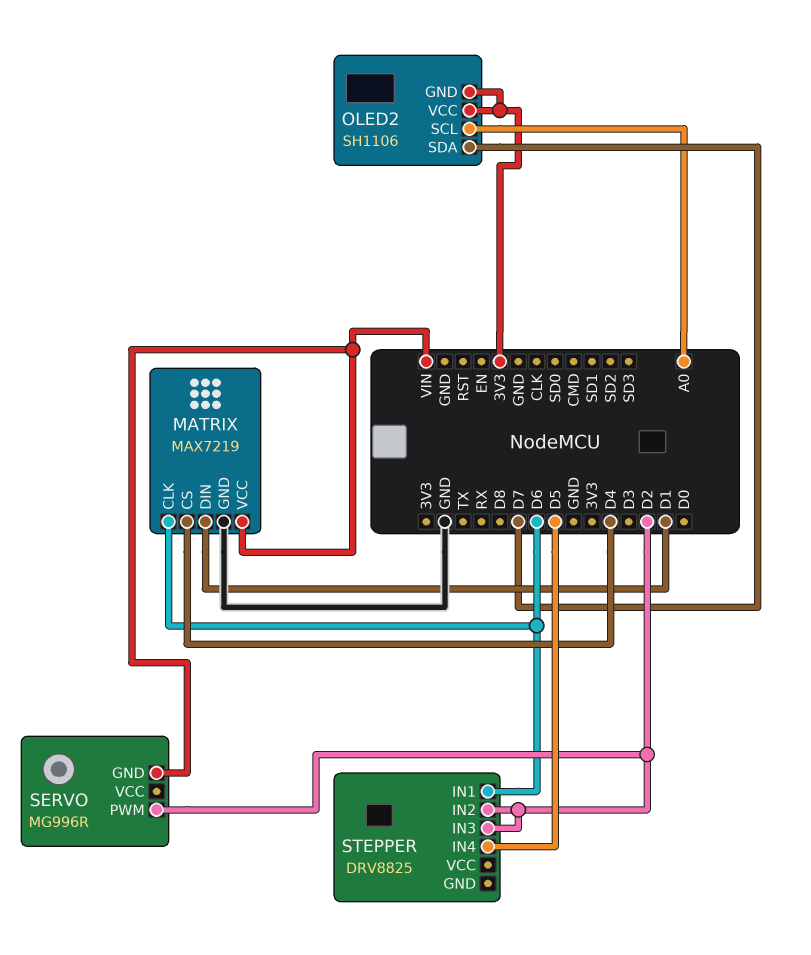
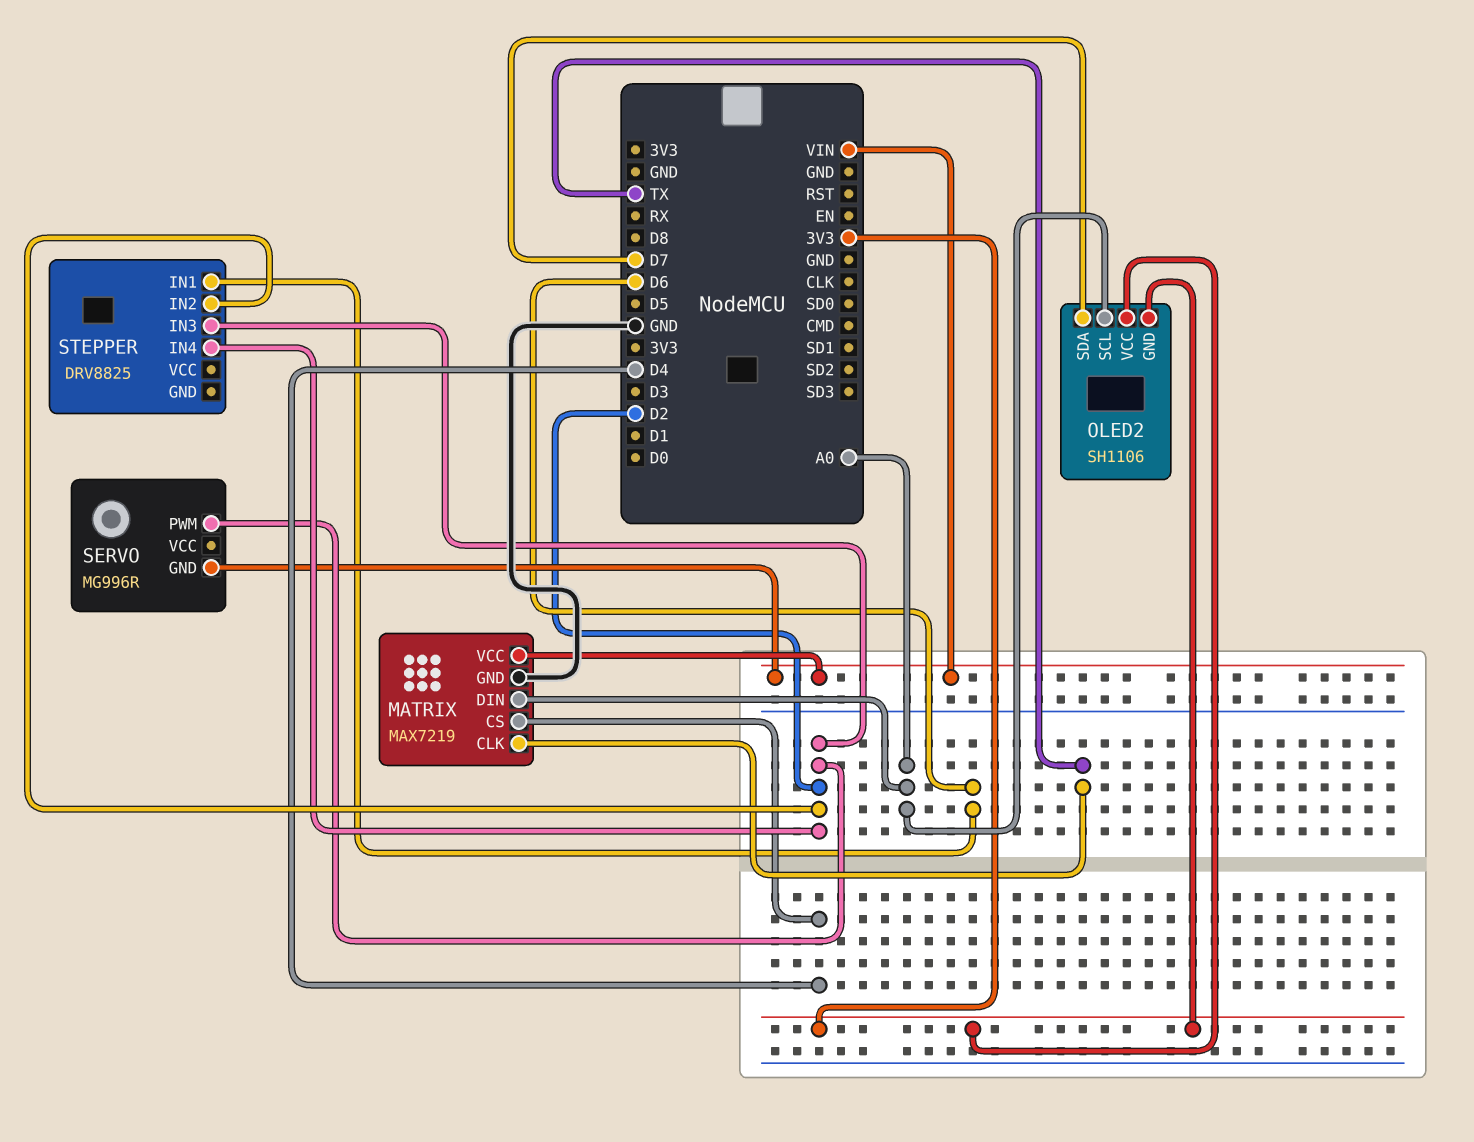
MATRIX pin CLK: D6 -> TX
MATRIX pin DIN: D1 -> A0
STEPPER pin IN4: D5 -> D2

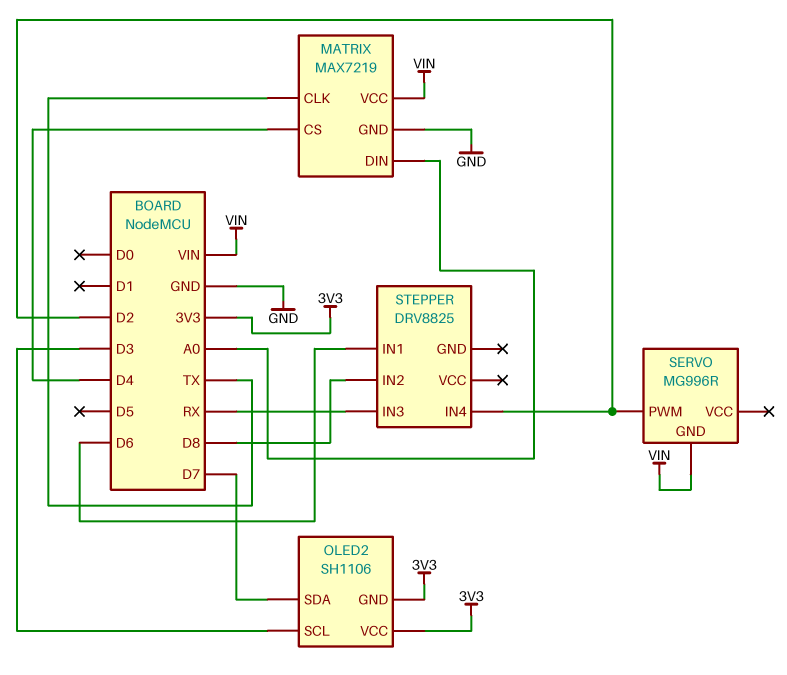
OLED2 pin SCL: A0 -> D3
STEPPER pin IN2: D2 -> D8
STEPPER pin IN3: D2 -> RX

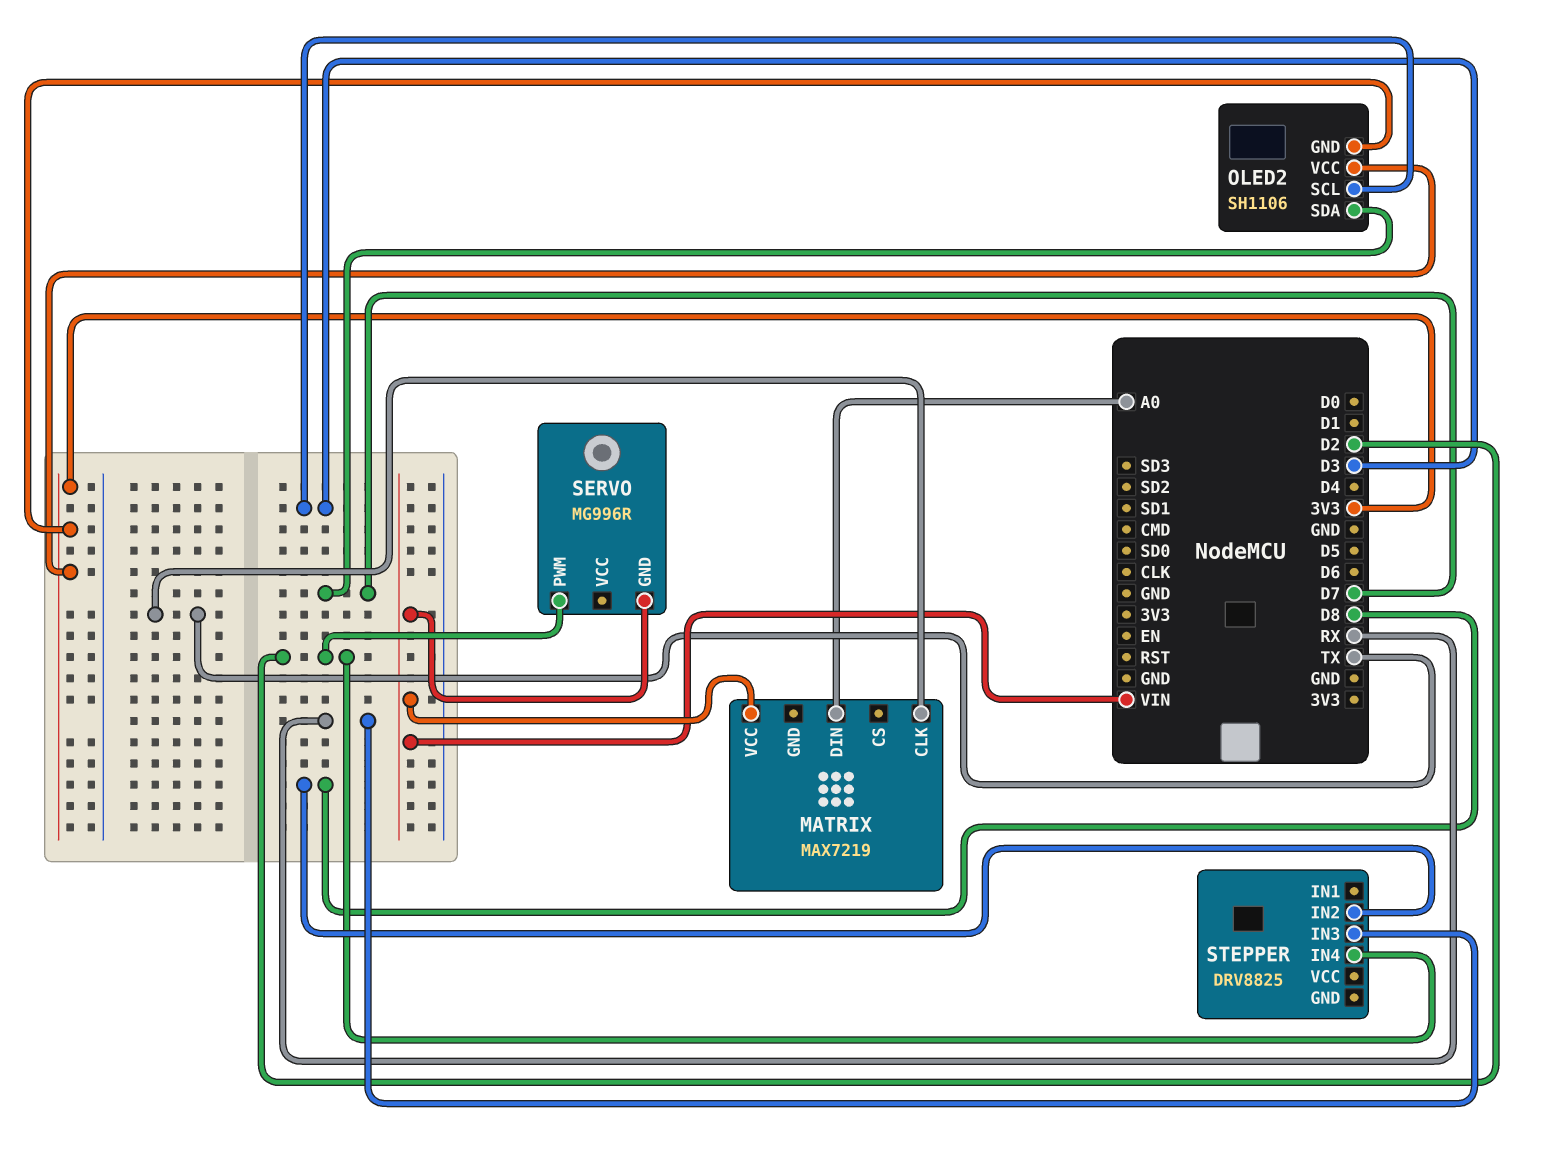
MATRIX pin CS: D4 -> none
MATRIX pin GND: GND -> none
STEPPER pin IN1: D6 -> none

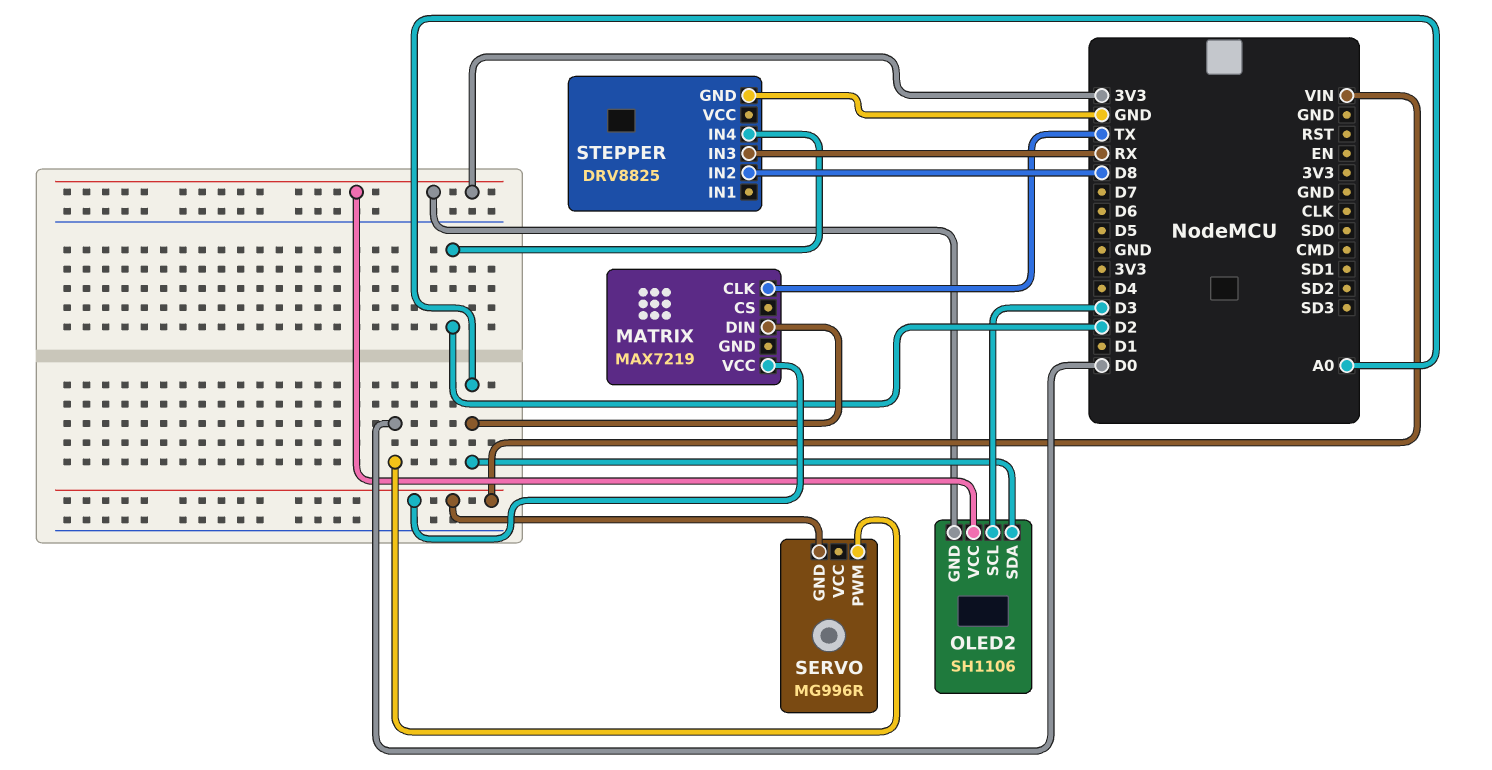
OLED2 pin SDA: D7 -> A0
SERVO pin PWM: D2 -> D0
STEPPER pin GND: none -> GND

